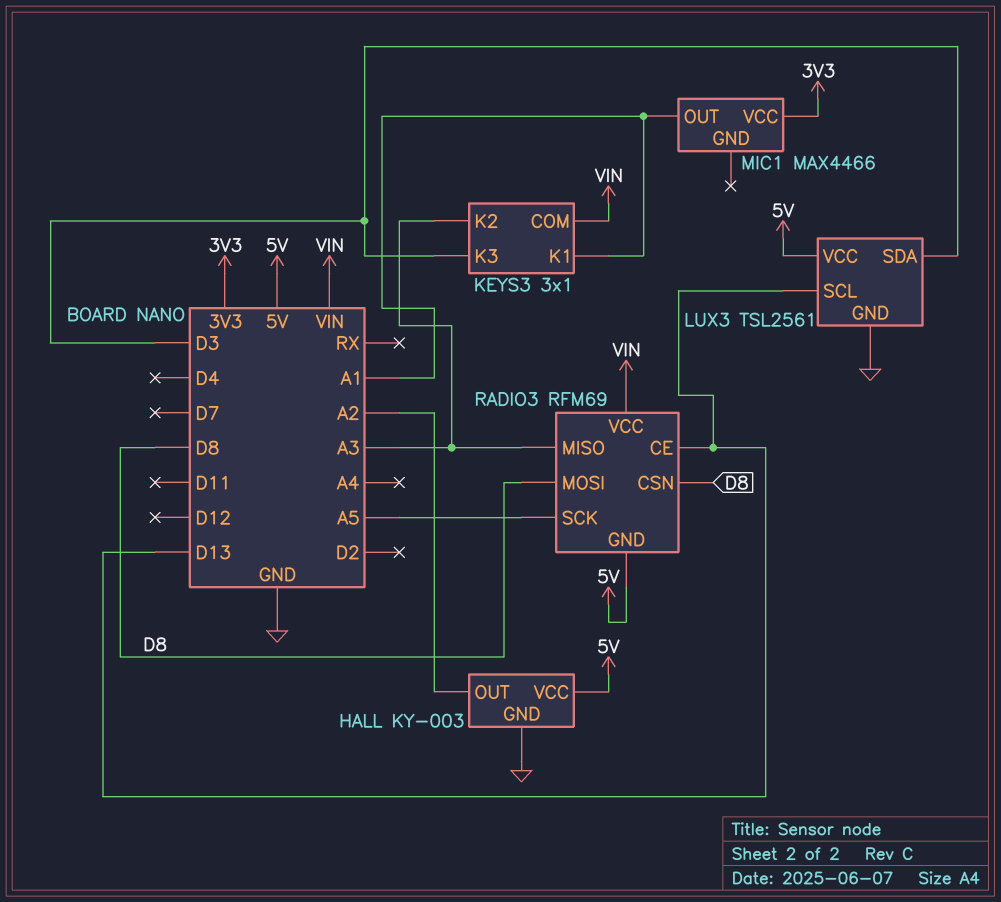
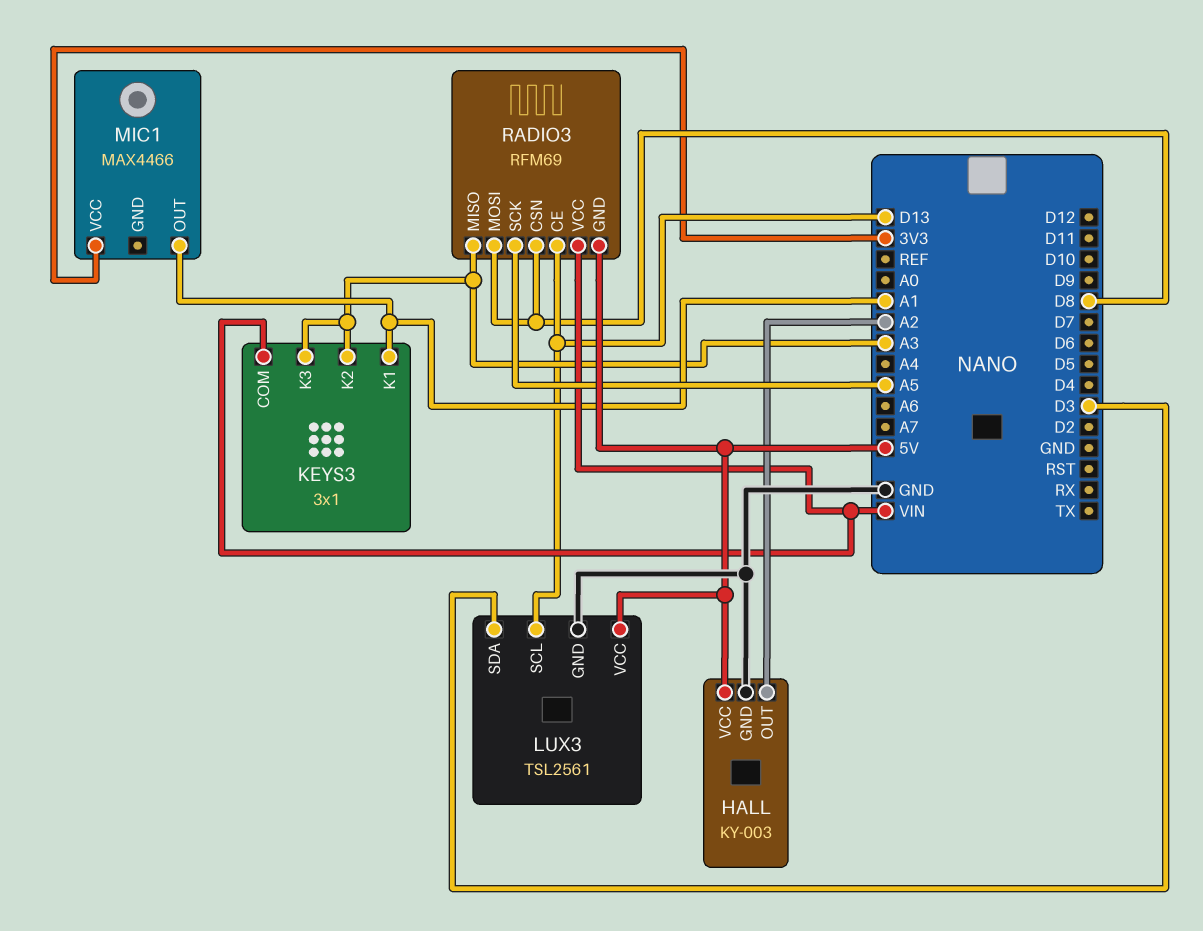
KEYS3 pin K3: D3 -> A3

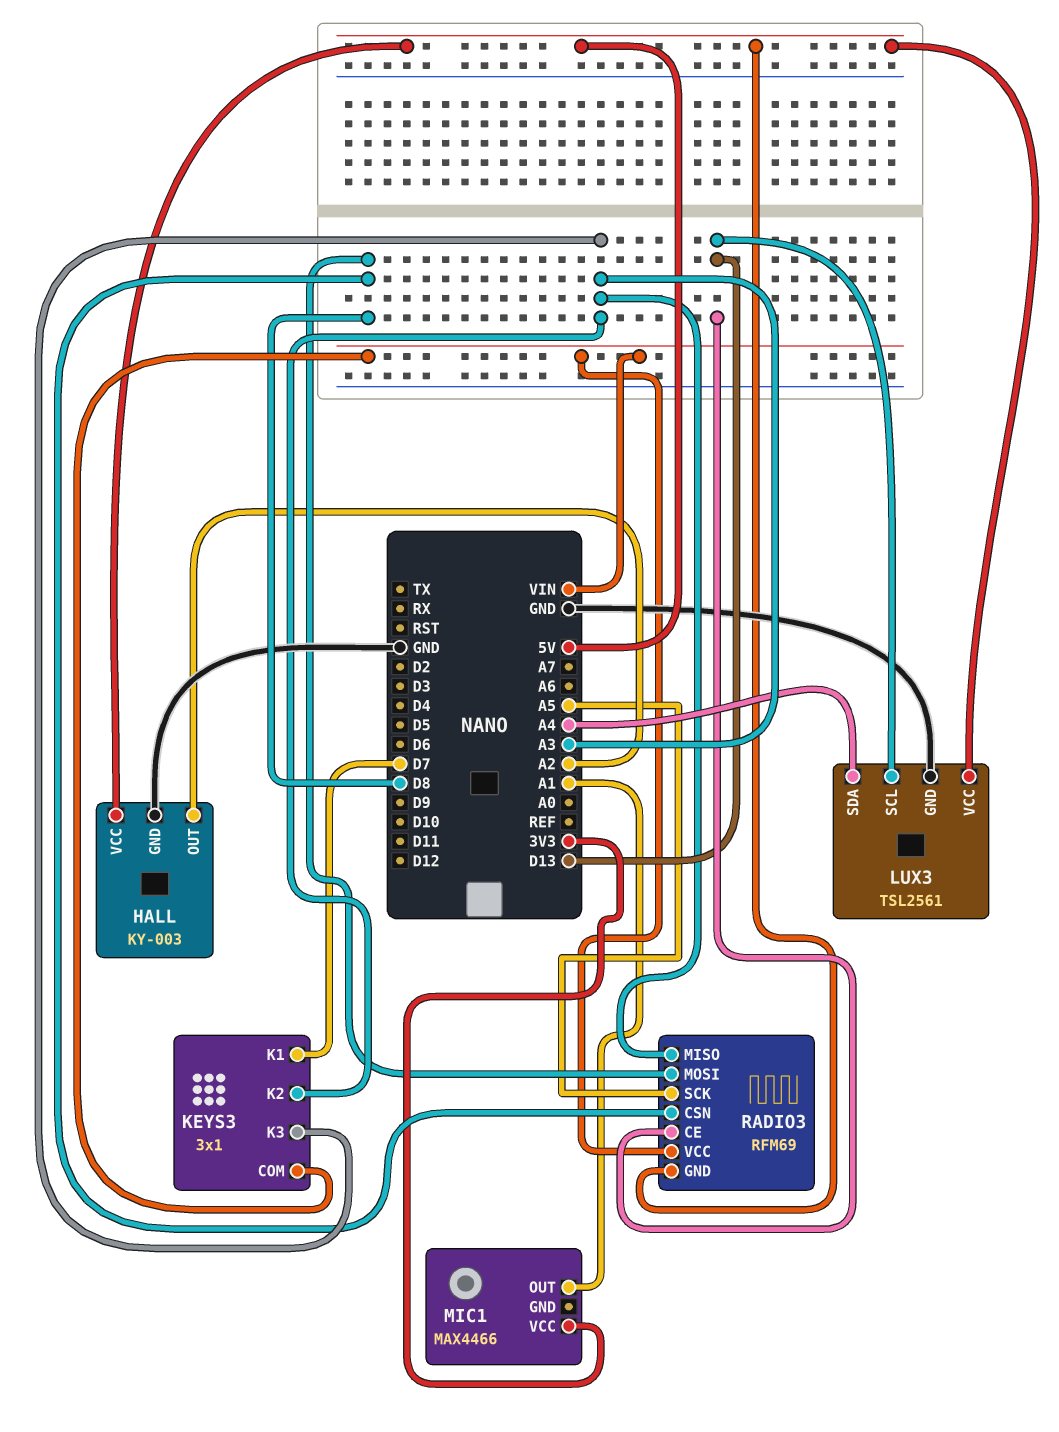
KEYS3 pin K1: A1 -> D7
LUX3 pin SDA: D3 -> A4

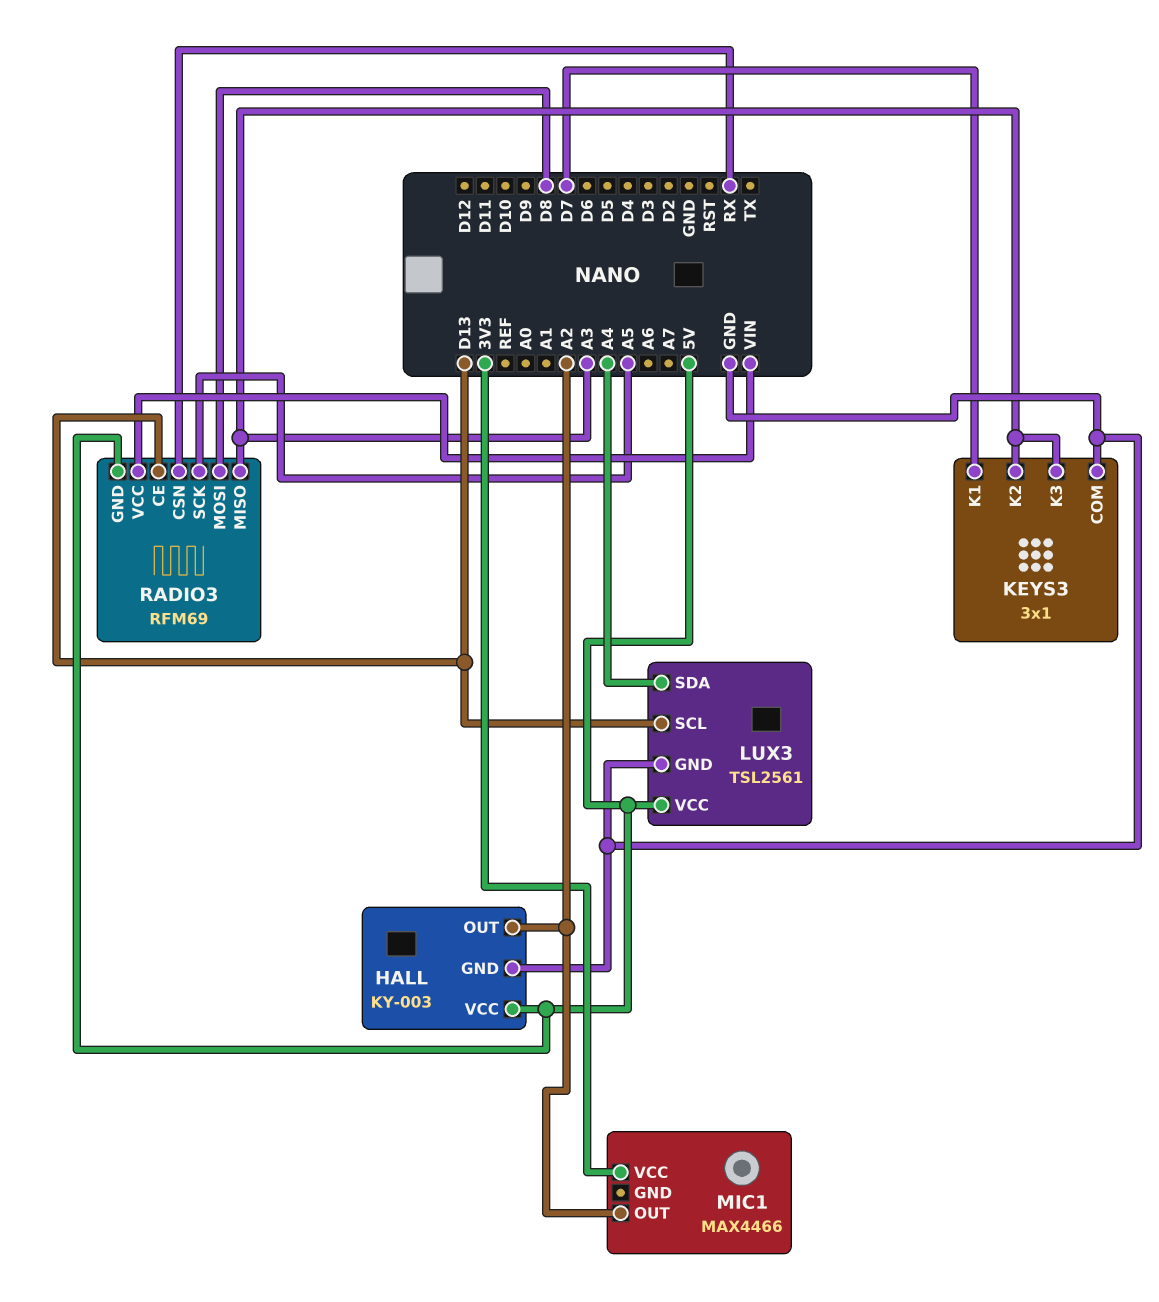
KEYS3 pin COM: VIN -> GND
MIC1 pin OUT: A1 -> A2
RADIO3 pin CSN: D8 -> RX

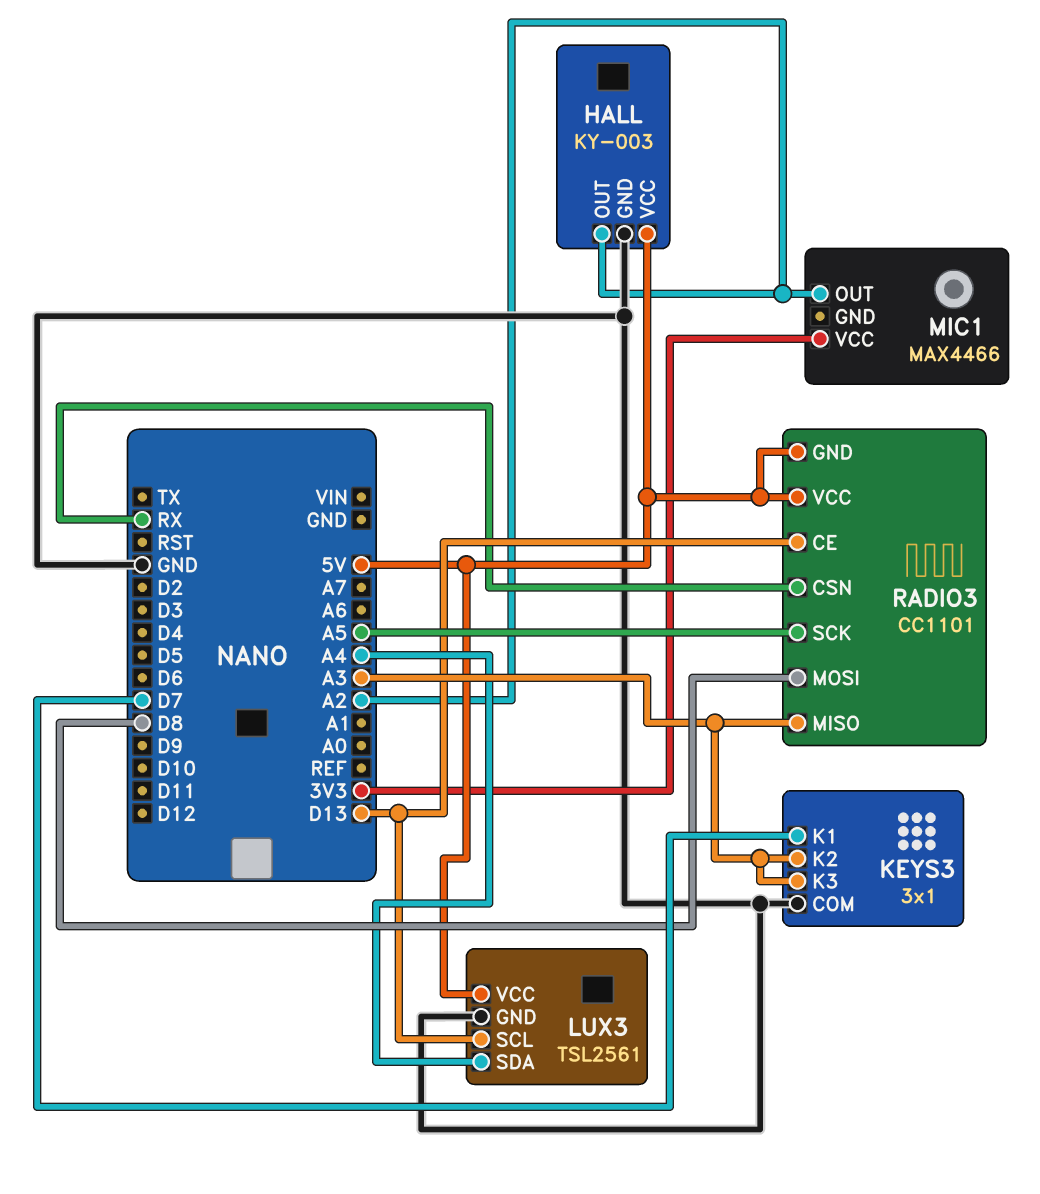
RADIO3: RFM69 -> CC1101
RADIO3 pin VCC: VIN -> 5V

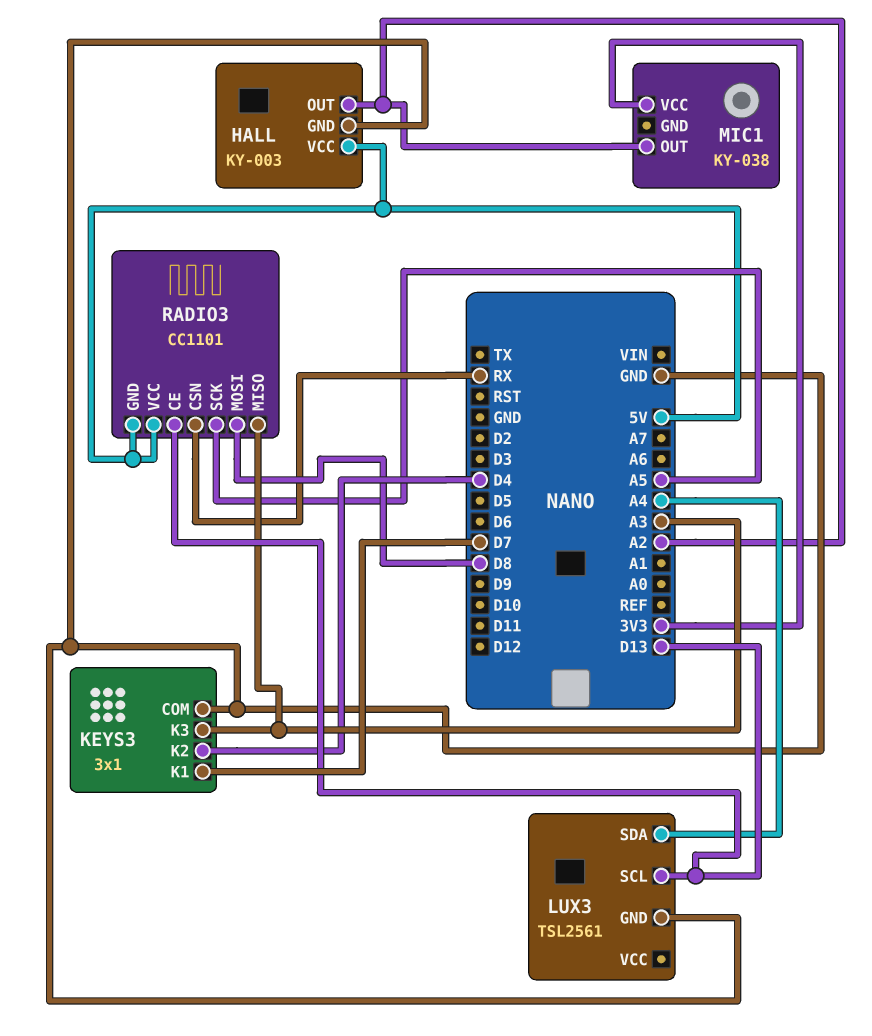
KEYS3 pin K2: A3 -> D4
LUX3 pin VCC: 5V -> none
MIC1: MAX4466 -> KY-038

